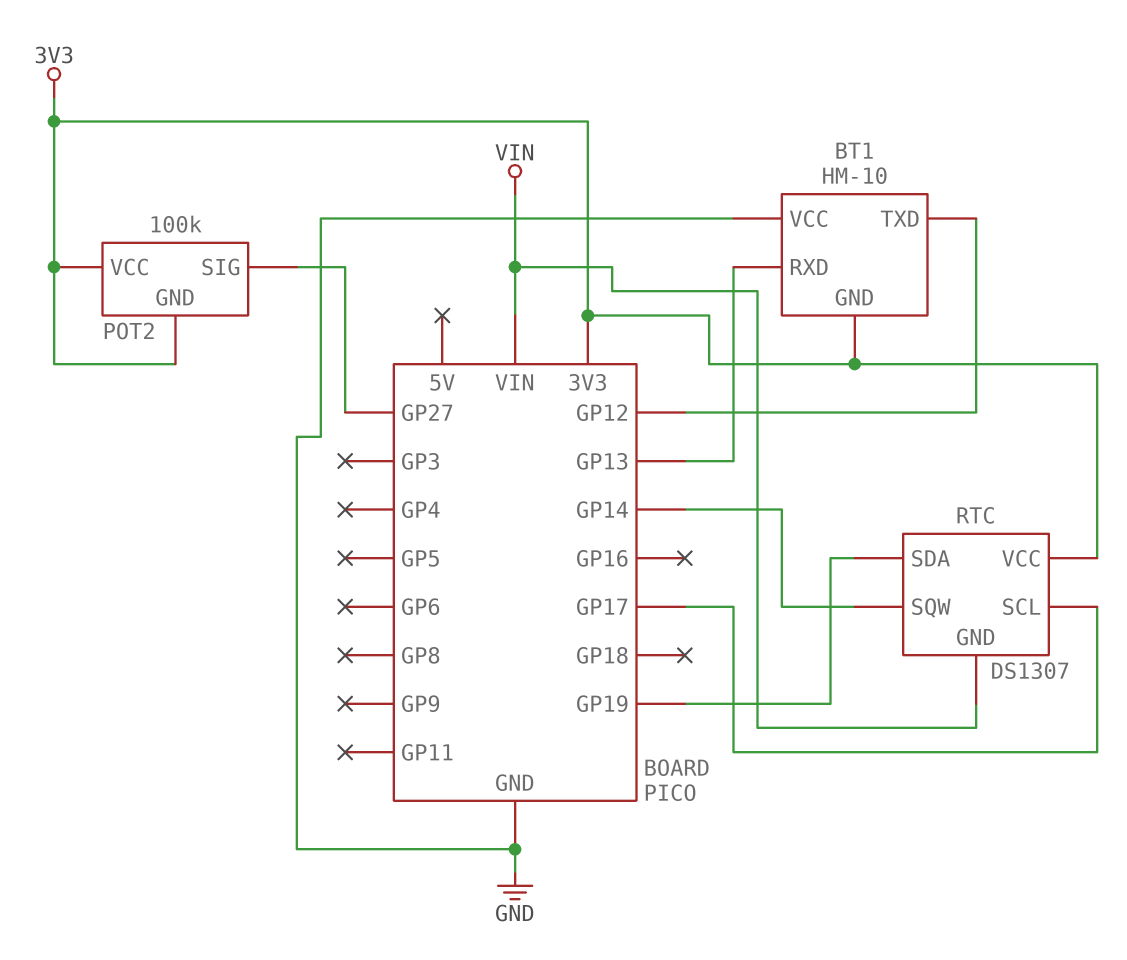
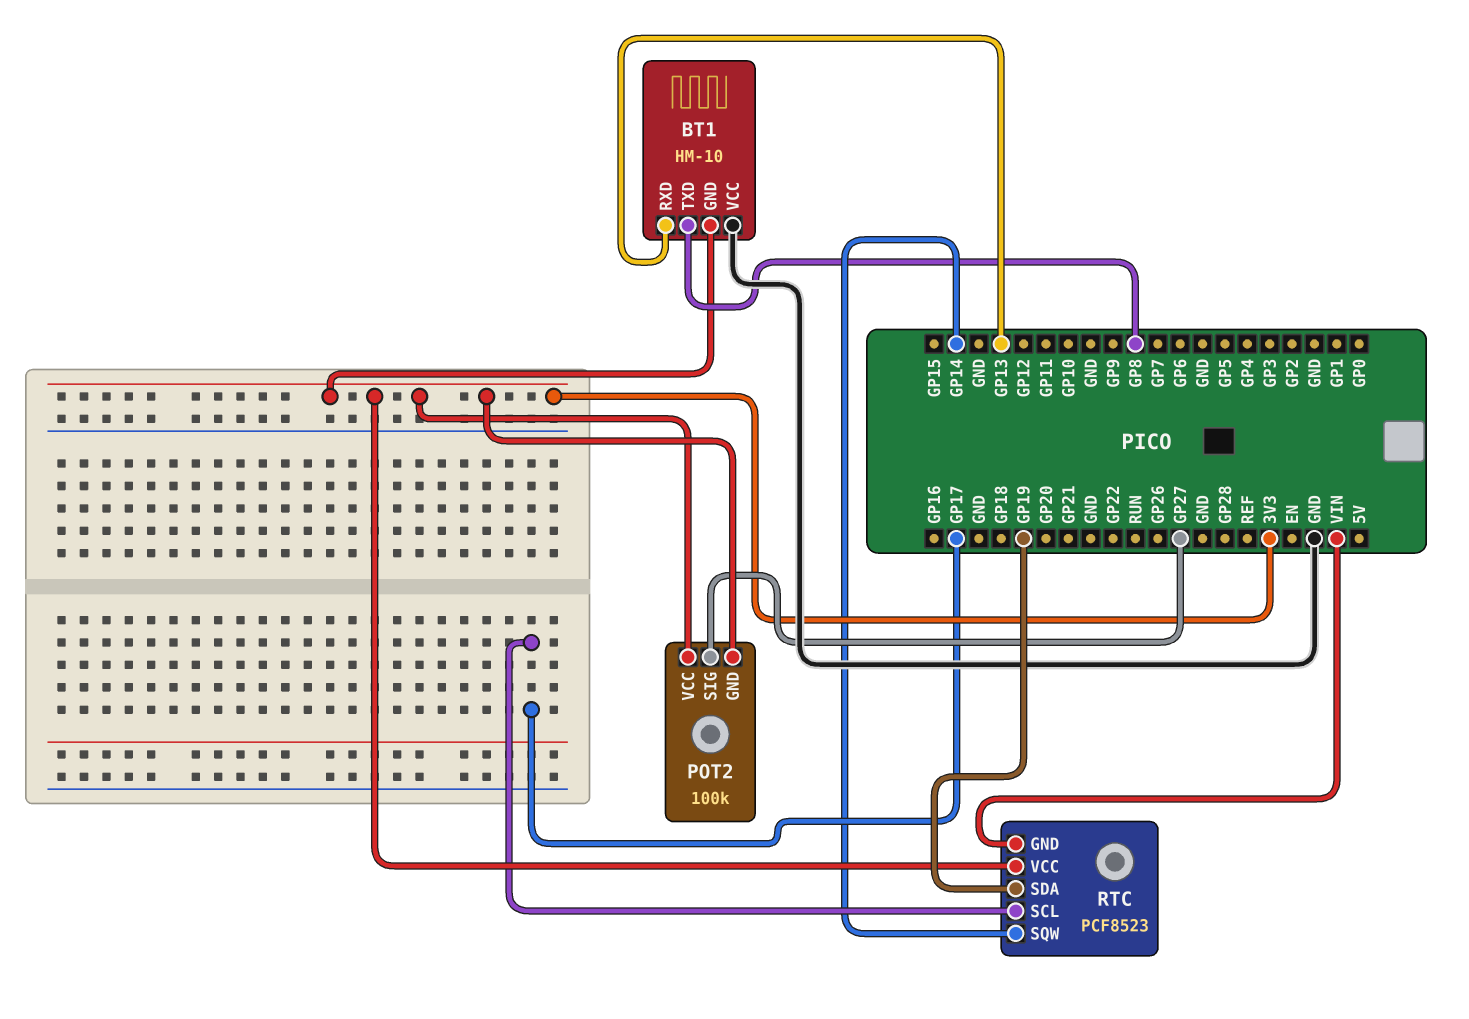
BT1 pin TXD: GP12 -> GP8
RTC: DS1307 -> PCF8523

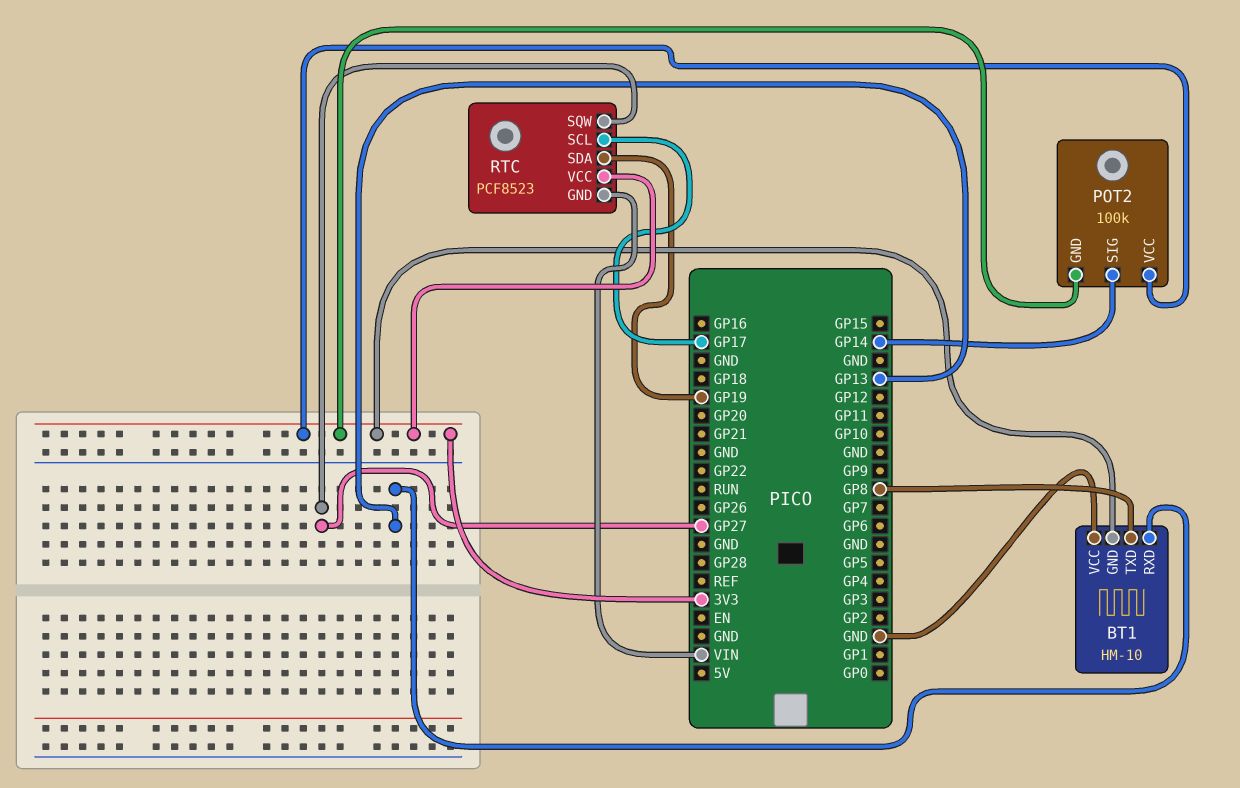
POT2 pin SIG: GP27 -> GP14
RTC pin SQW: GP14 -> GP27

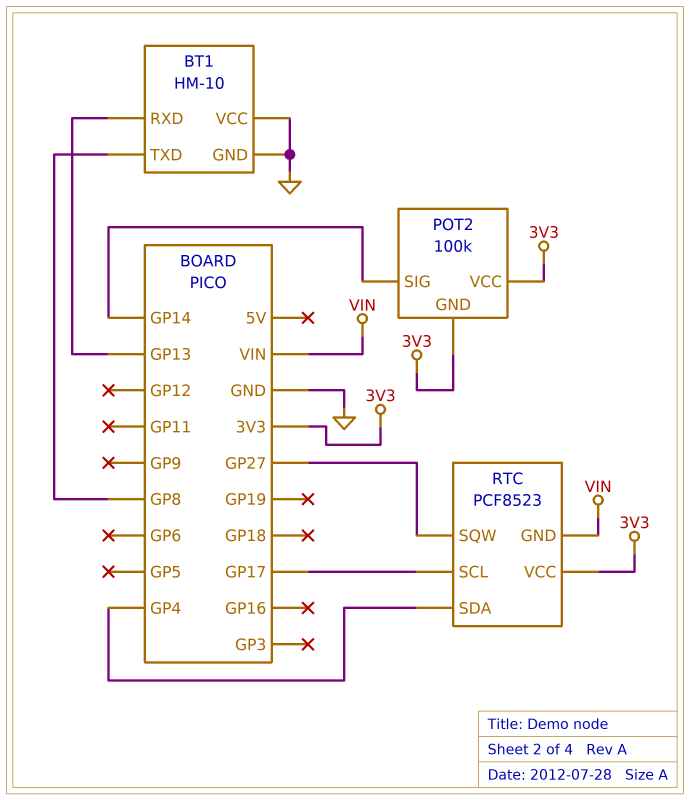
BT1 pin GND: 3V3 -> GND
RTC pin SDA: GP19 -> GP4

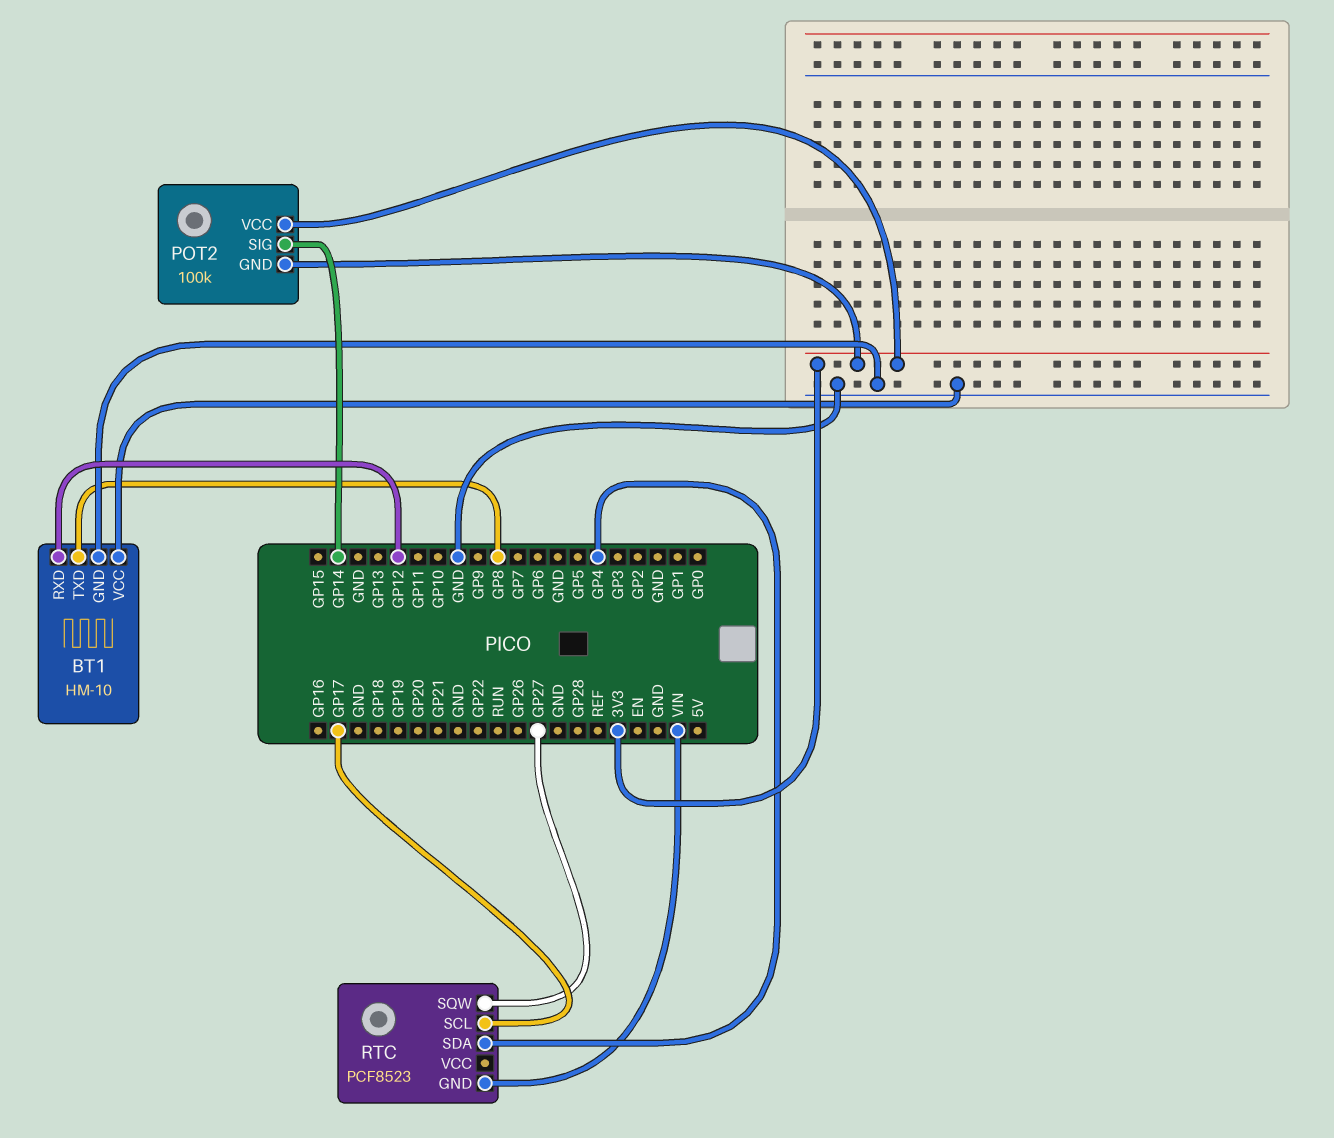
BT1 pin RXD: GP13 -> GP12
RTC pin VCC: 3V3 -> none

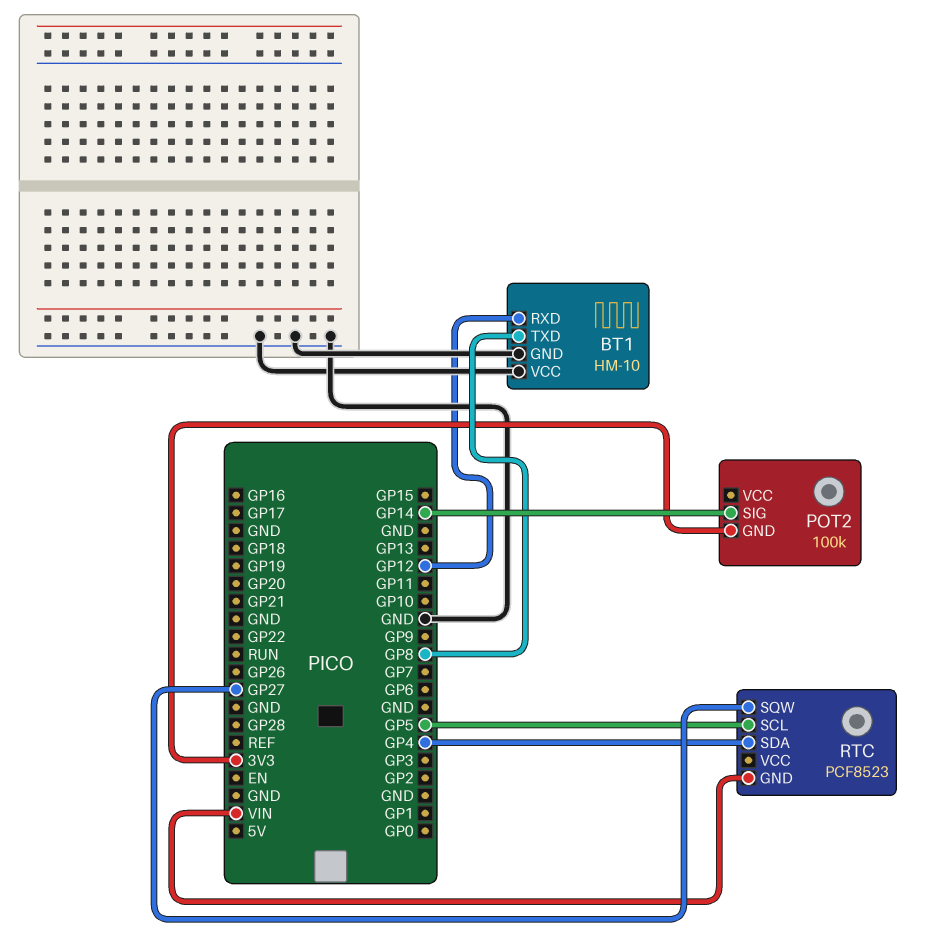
POT2 pin VCC: 3V3 -> none
RTC pin SCL: GP17 -> GP5

